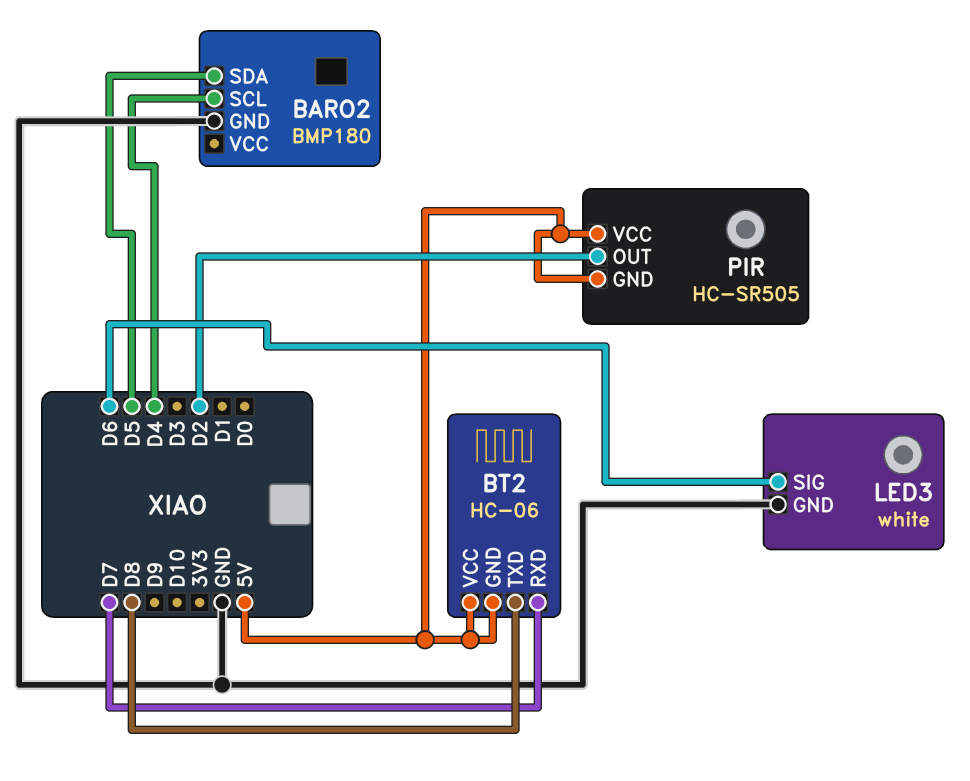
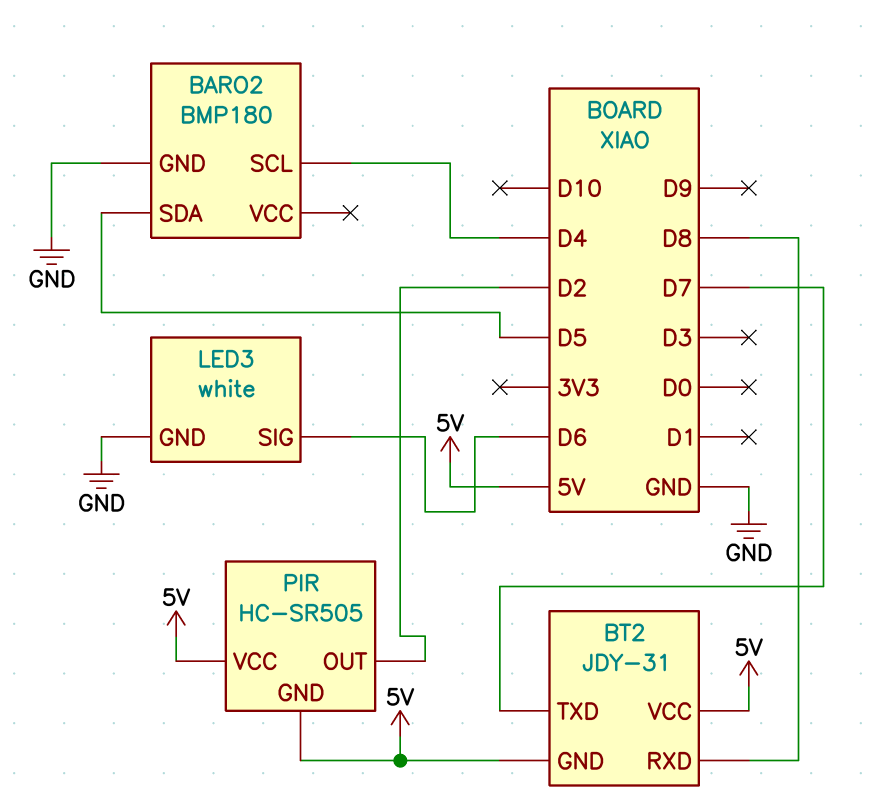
BT2: HC-06 -> JDY-31
BT2 pin RXD: D7 -> D8
BT2 pin TXD: D8 -> D7

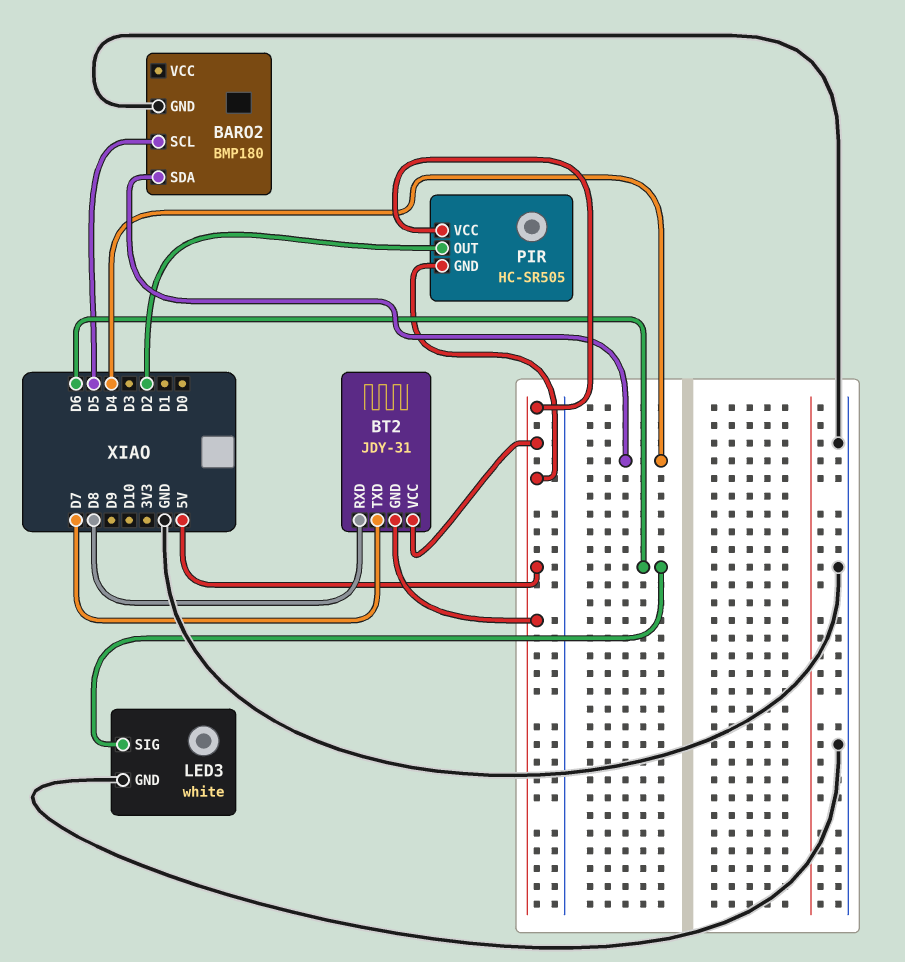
BARO2 pin SCL: D4 -> D5
BARO2 pin SDA: D5 -> D4

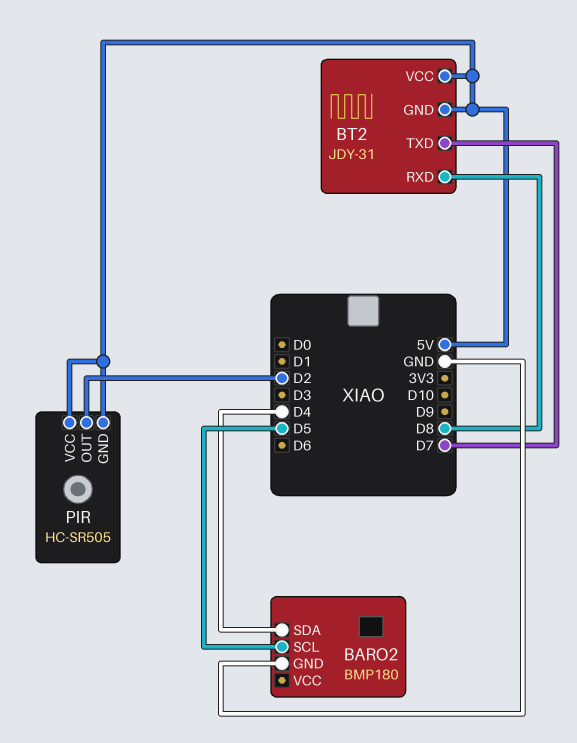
LED3: white -> none
LED3 pin GND: GND -> none
LED3 pin SIG: D6 -> none

